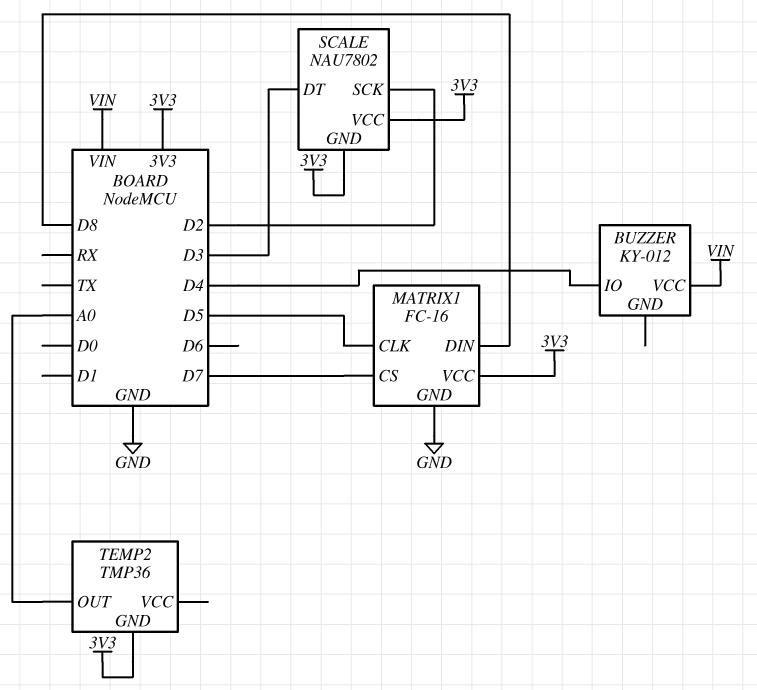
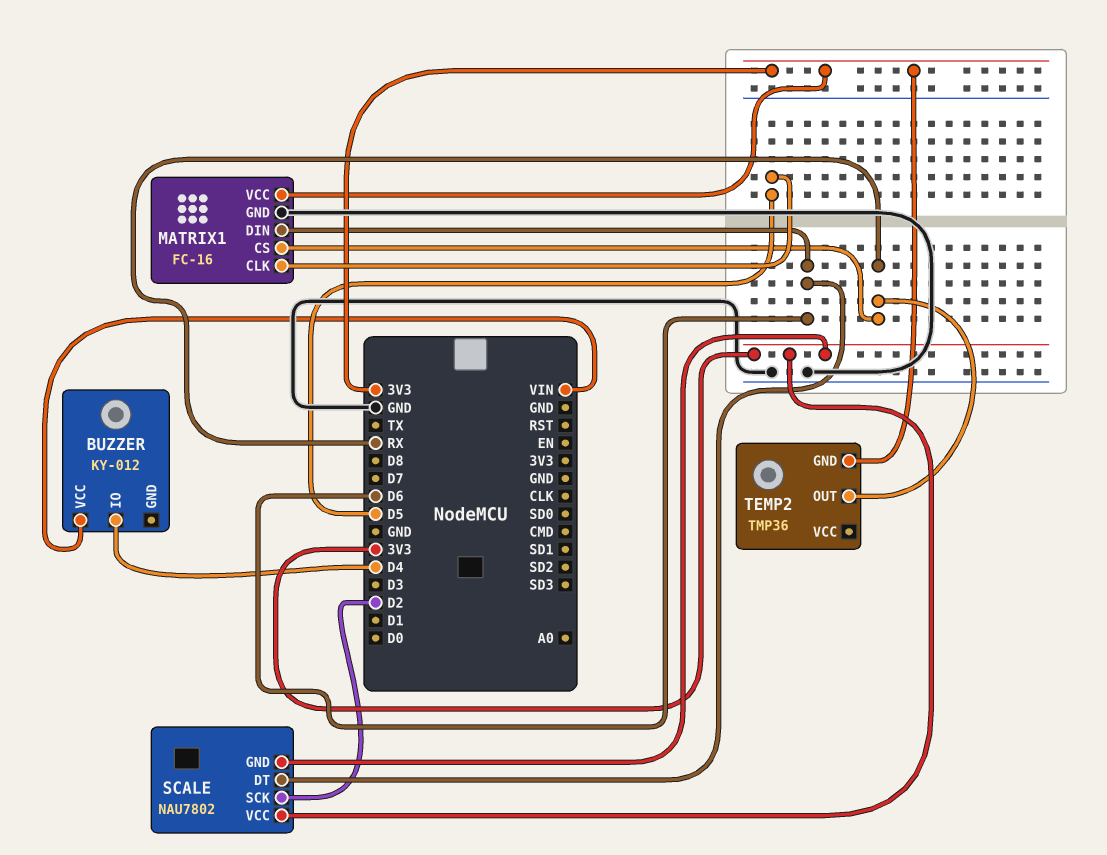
MATRIX1 pin CS: D7 -> RX
MATRIX1 pin DIN: D8 -> D6
SCALE pin DT: D3 -> D6
TEMP2 pin OUT: A0 -> RX

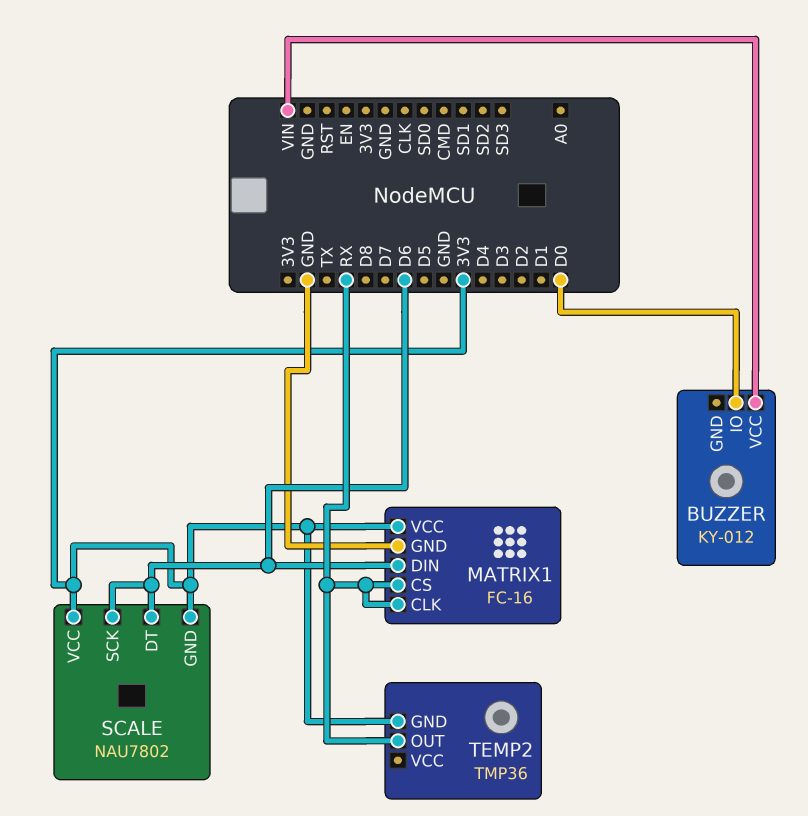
BUZZER pin IO: D4 -> D0
MATRIX1 pin CLK: D5 -> RX
SCALE pin SCK: D2 -> D6

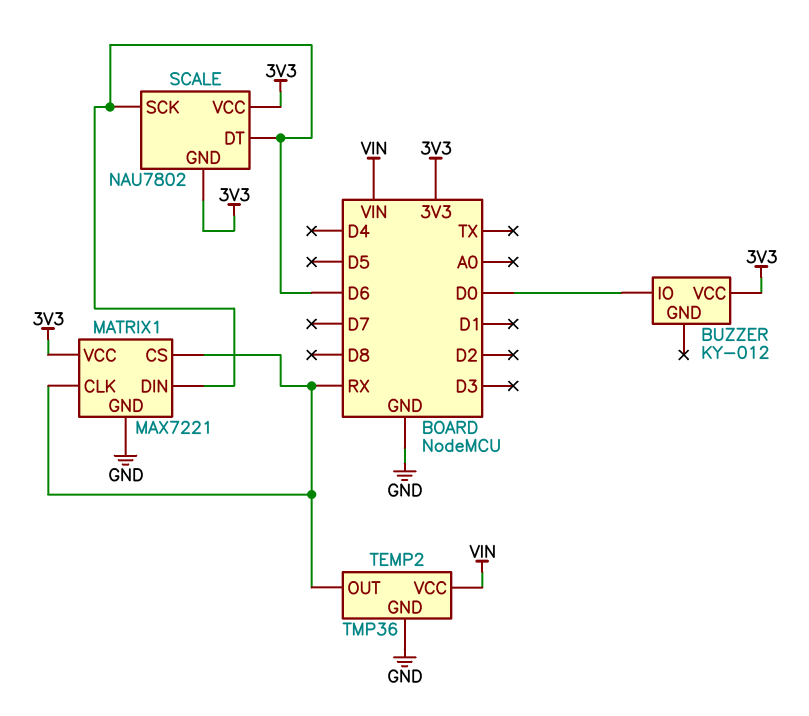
BUZZER pin VCC: VIN -> 3V3
MATRIX1: FC-16 -> MAX7221
TEMP2 pin GND: 3V3 -> GND
TEMP2 pin VCC: none -> VIN

